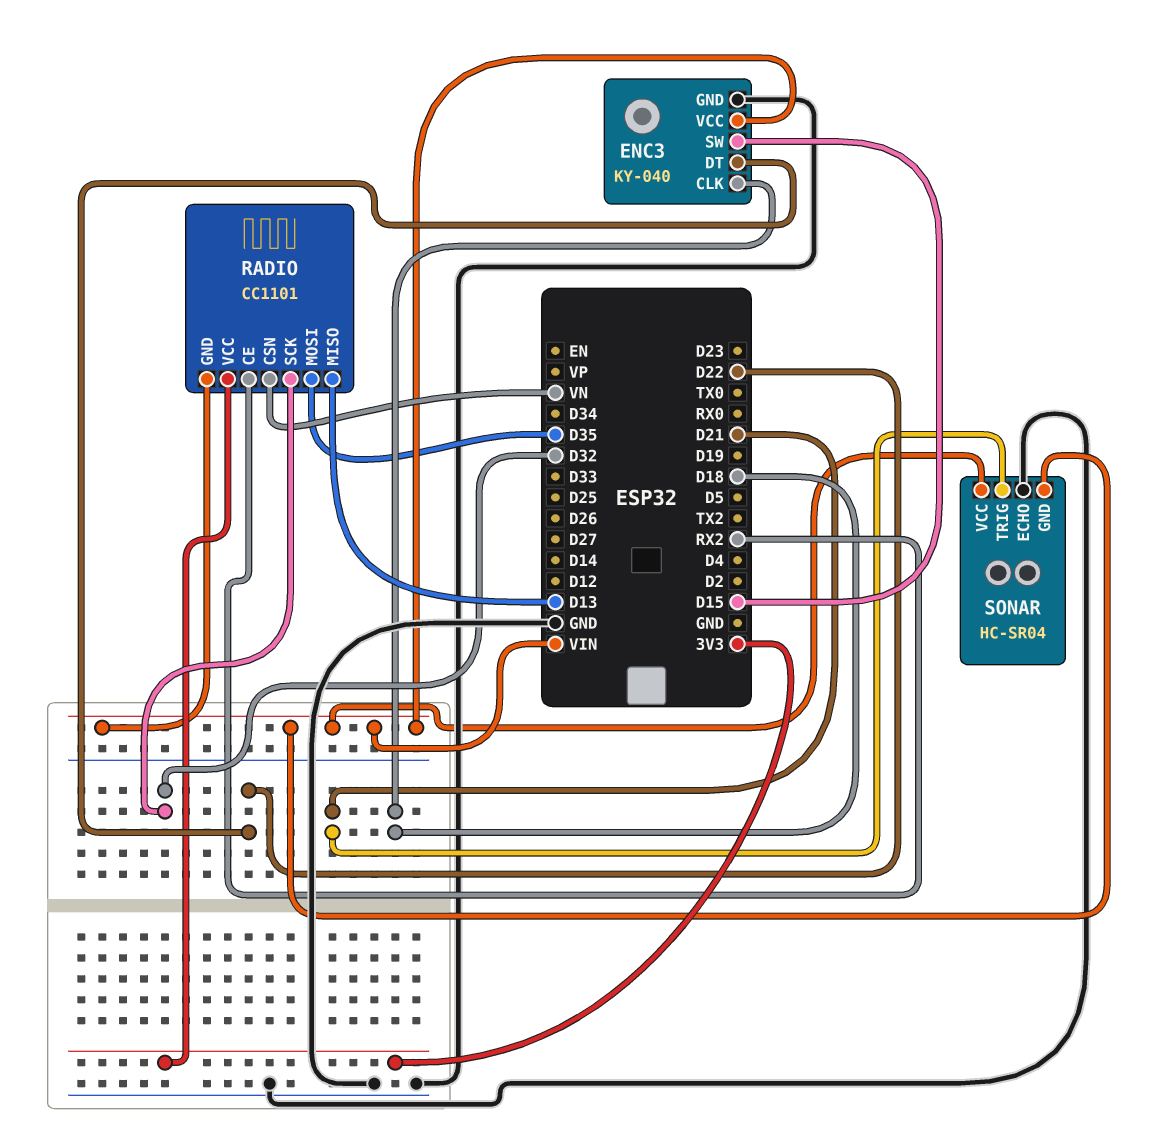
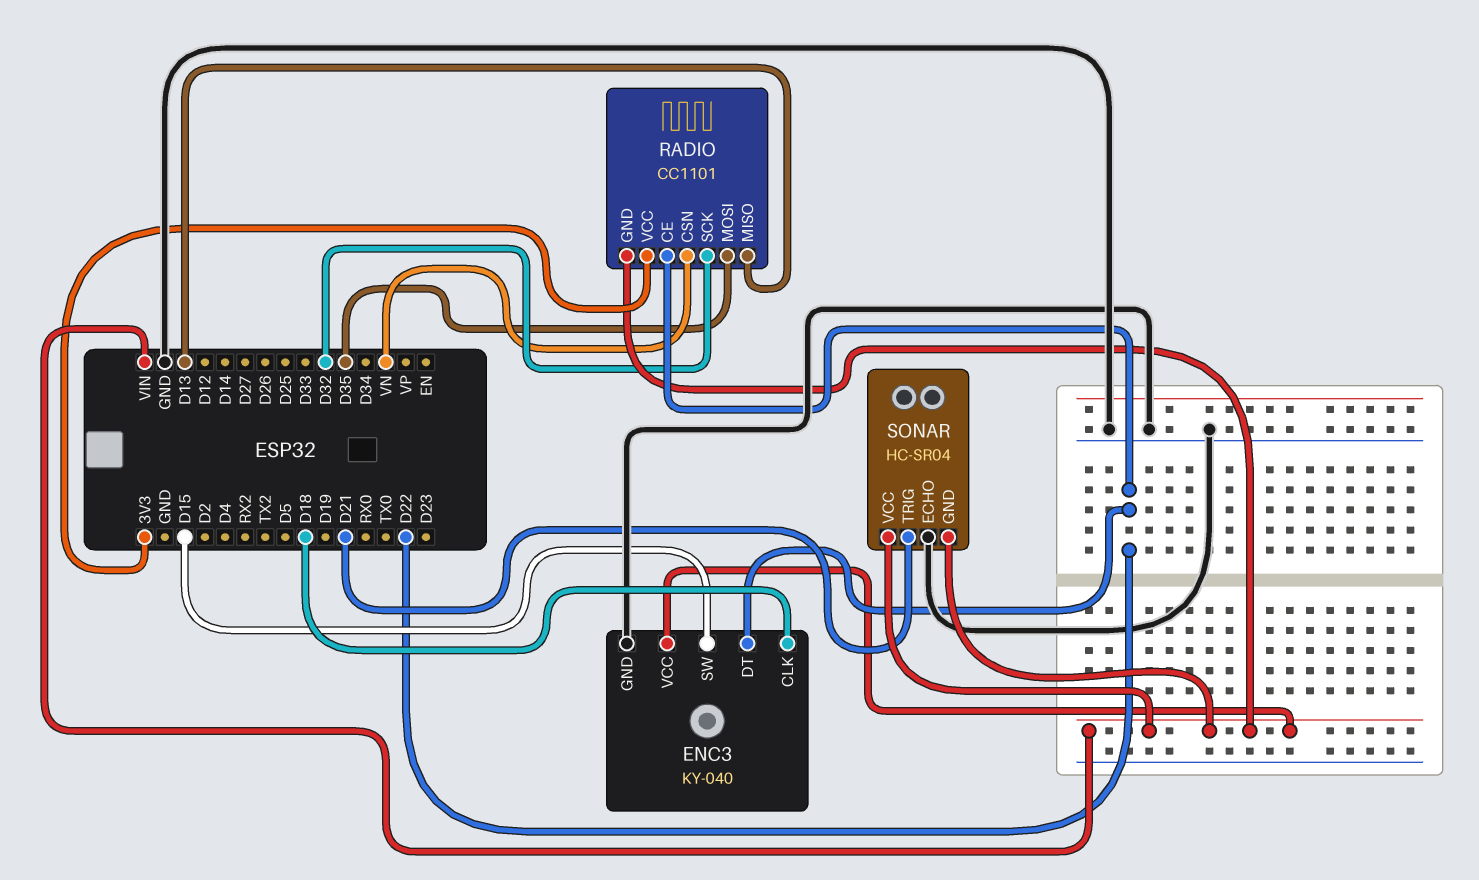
RADIO pin CE: RX2 -> D22

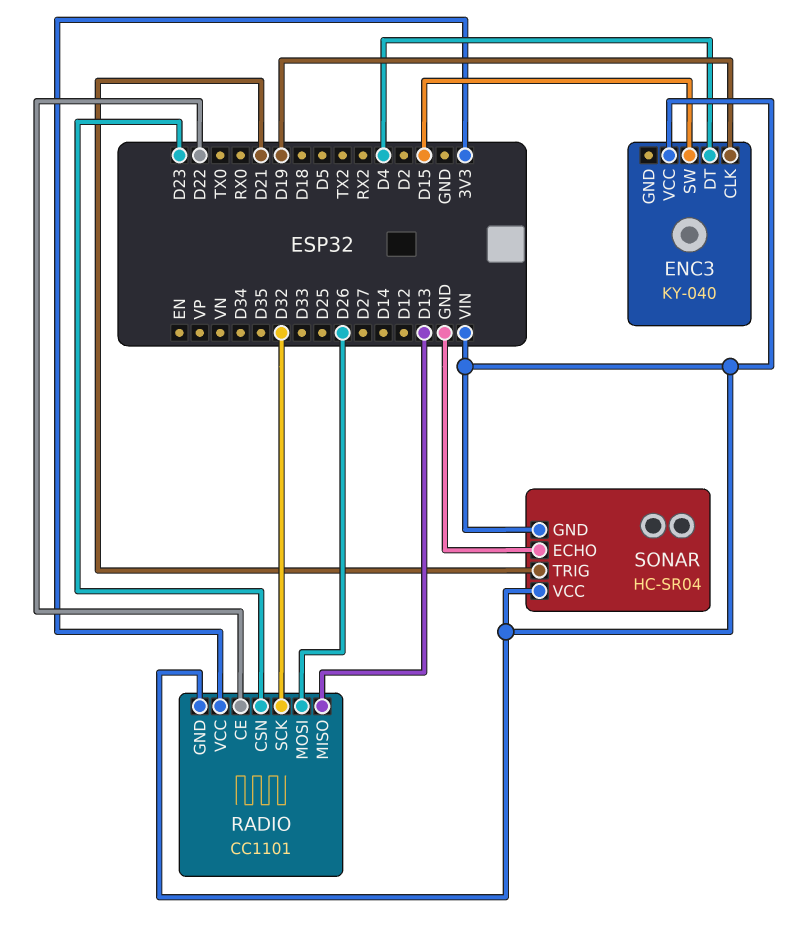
ENC3 pin CLK: D18 -> D19
ENC3 pin DT: D22 -> D4
ENC3 pin GND: GND -> none
RADIO pin CSN: VN -> D23
RADIO pin MOSI: D35 -> D26

